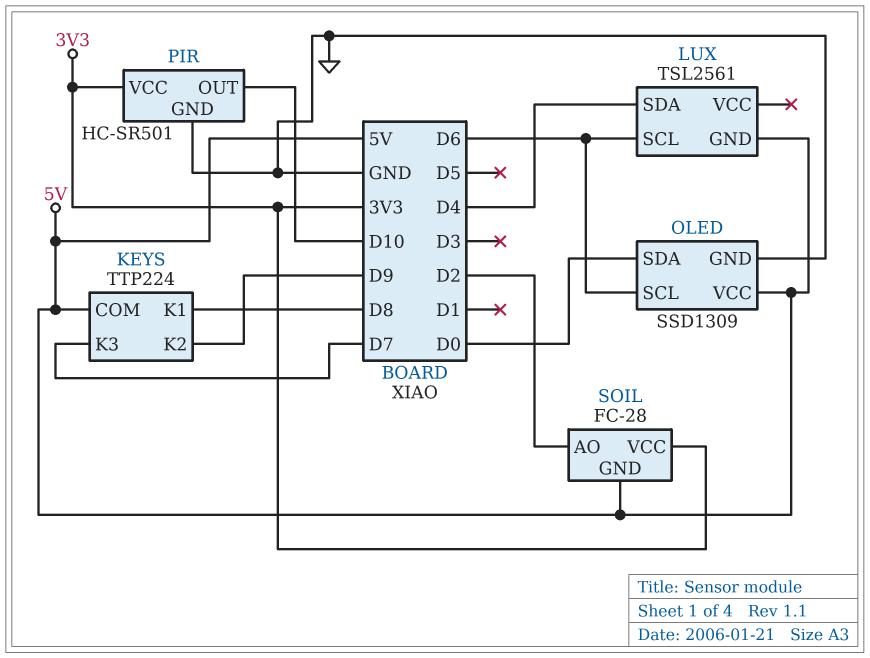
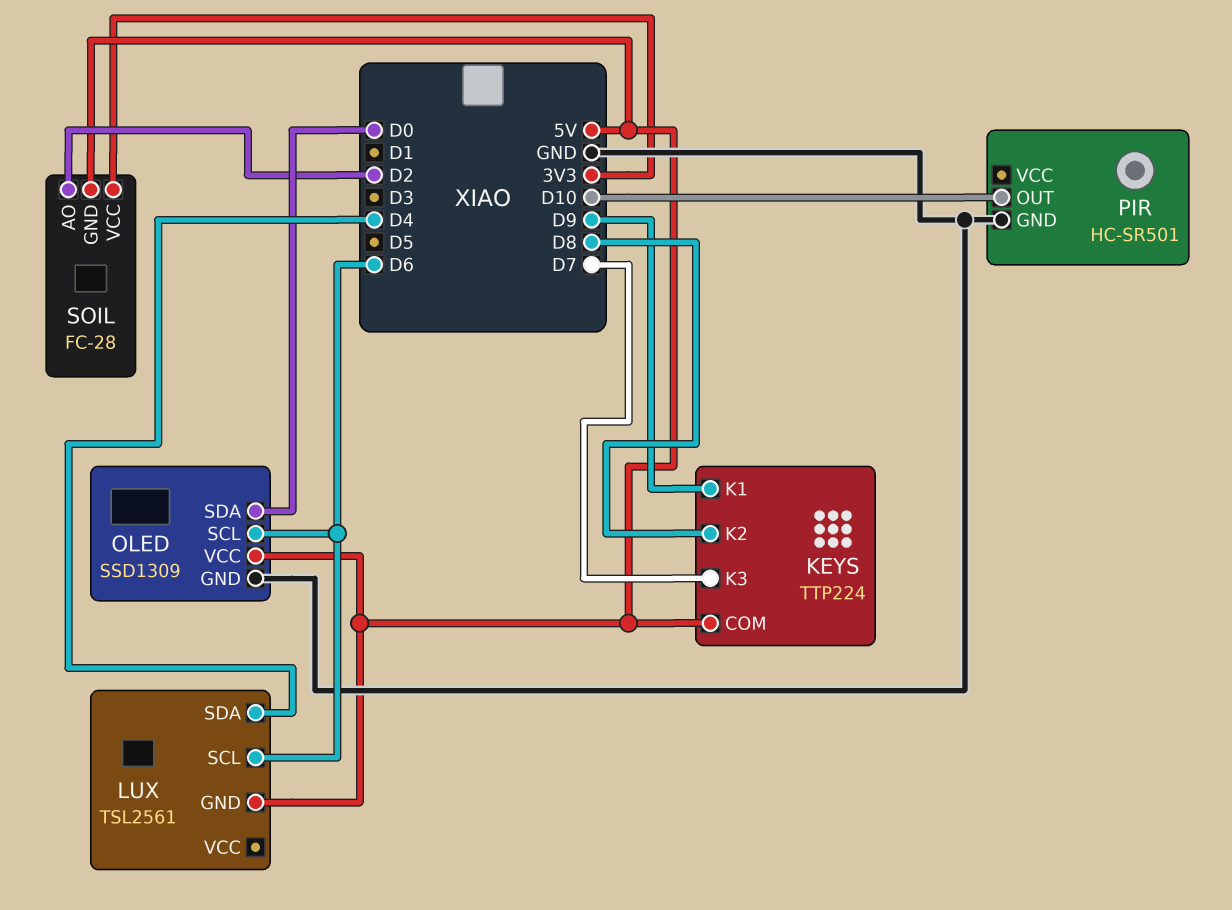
KEYS pin K1: D8 -> D9
KEYS pin K2: D9 -> D8
PIR pin VCC: 3V3 -> none

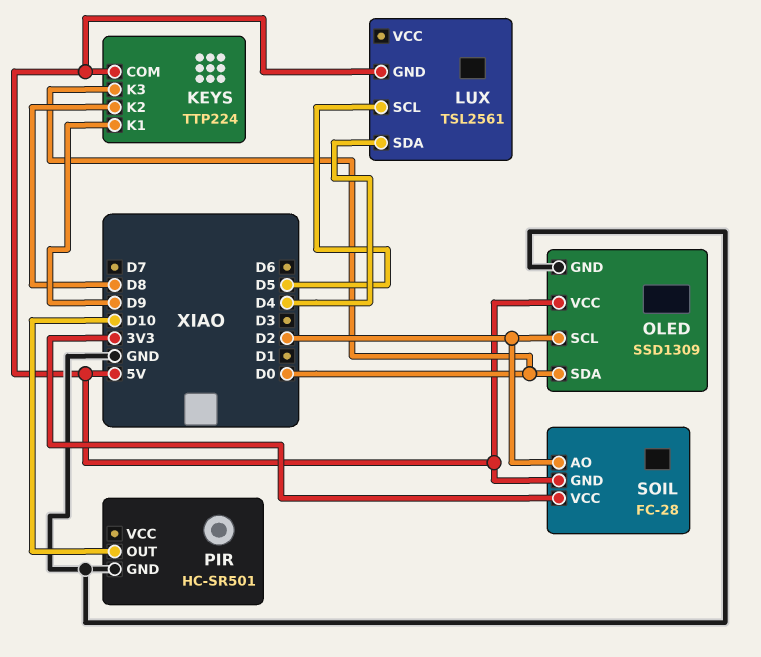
KEYS pin K3: D7 -> D0
LUX pin SCL: D6 -> D5
OLED pin SCL: D6 -> D2

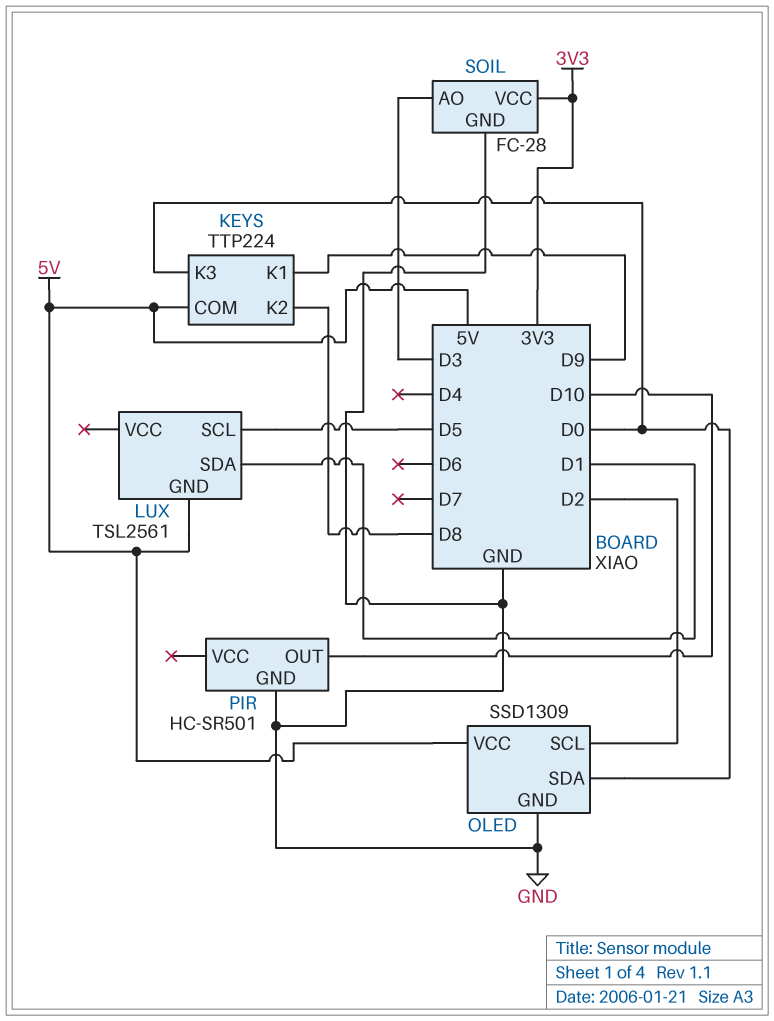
LUX pin SDA: D4 -> D1
SOIL pin AO: D2 -> D3
SOIL pin GND: 5V -> GND

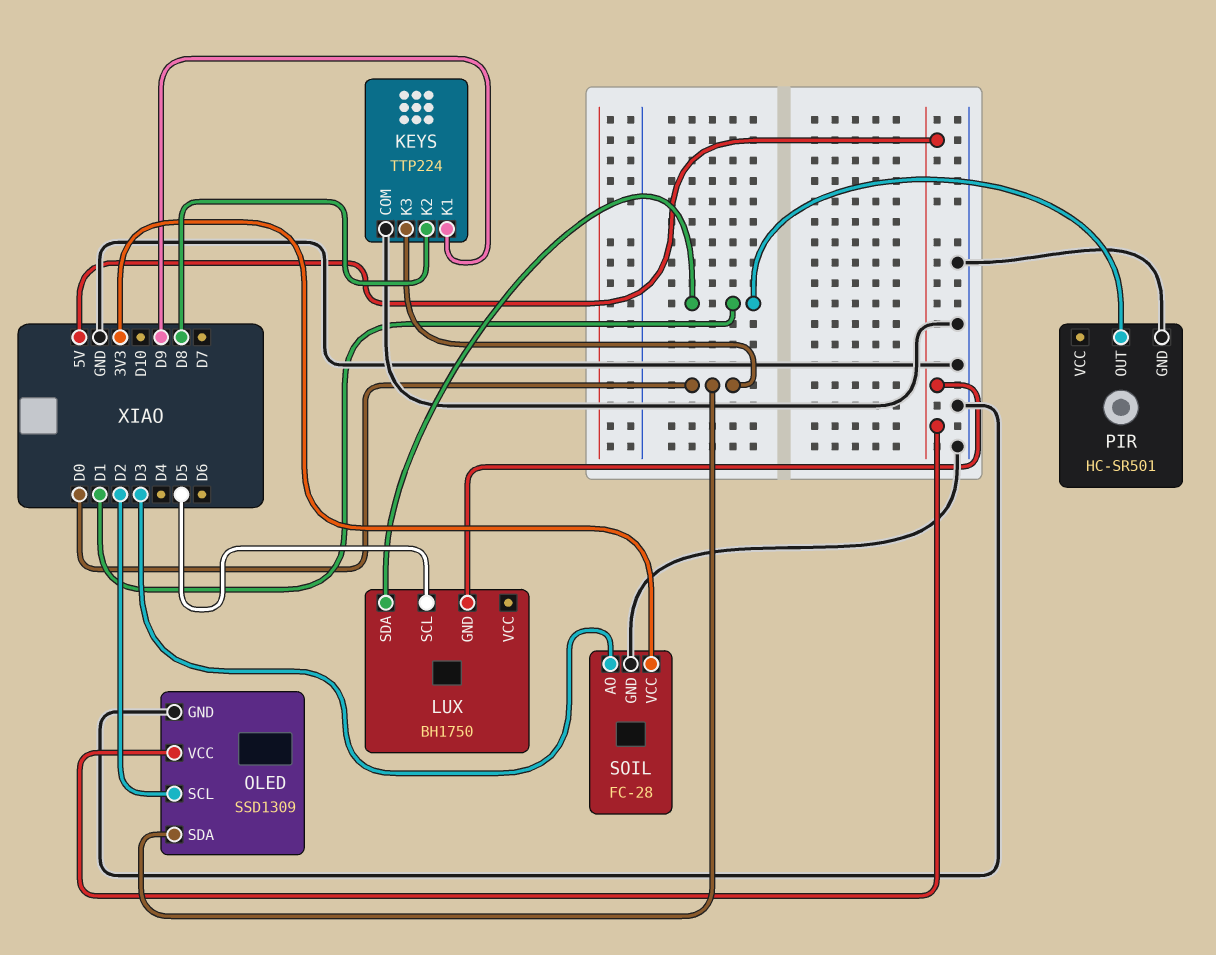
KEYS pin COM: 5V -> GND
LUX: TSL2561 -> BH1750
PIR pin OUT: D10 -> D1

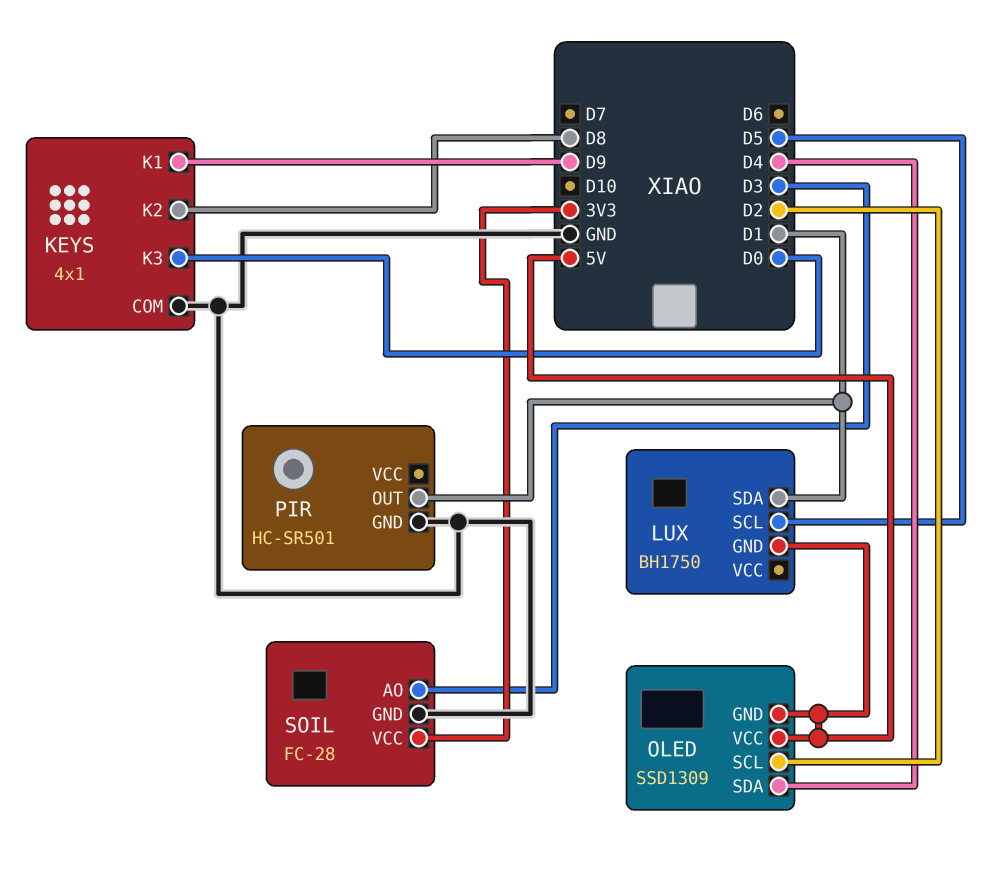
KEYS: TTP224 -> 4x1
OLED pin GND: GND -> 5V
OLED pin SDA: D0 -> D4

